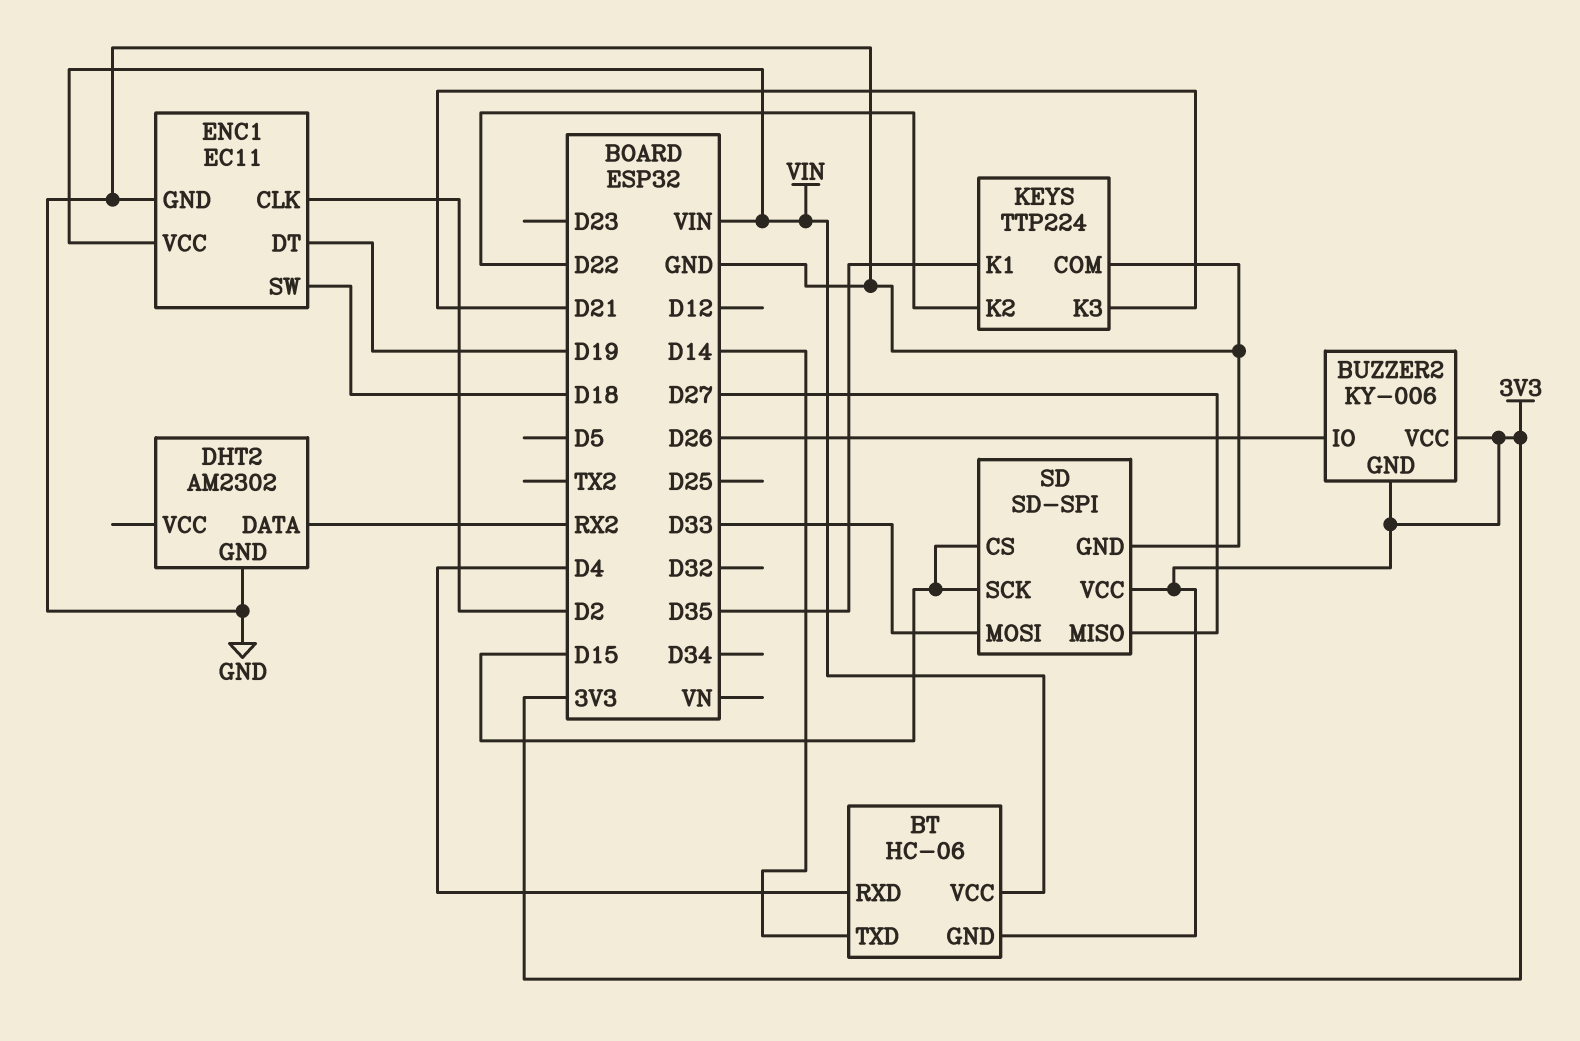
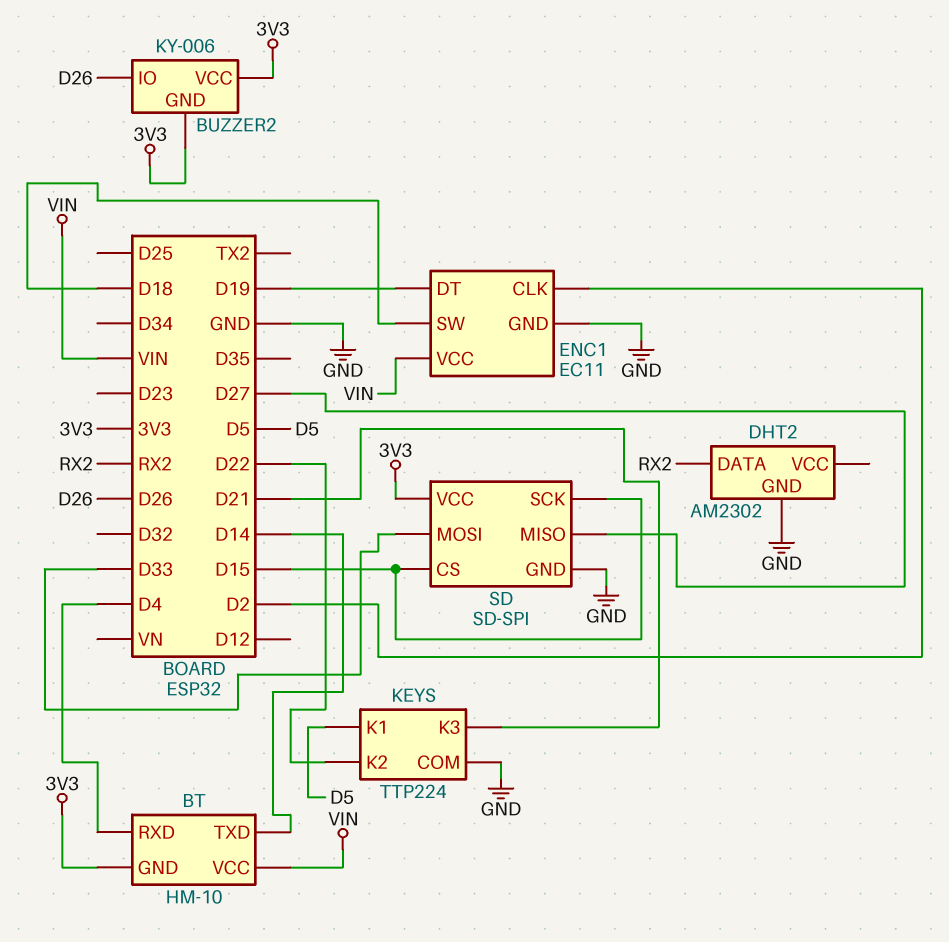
BT: HC-06 -> HM-10
KEYS pin K1: D35 -> D5

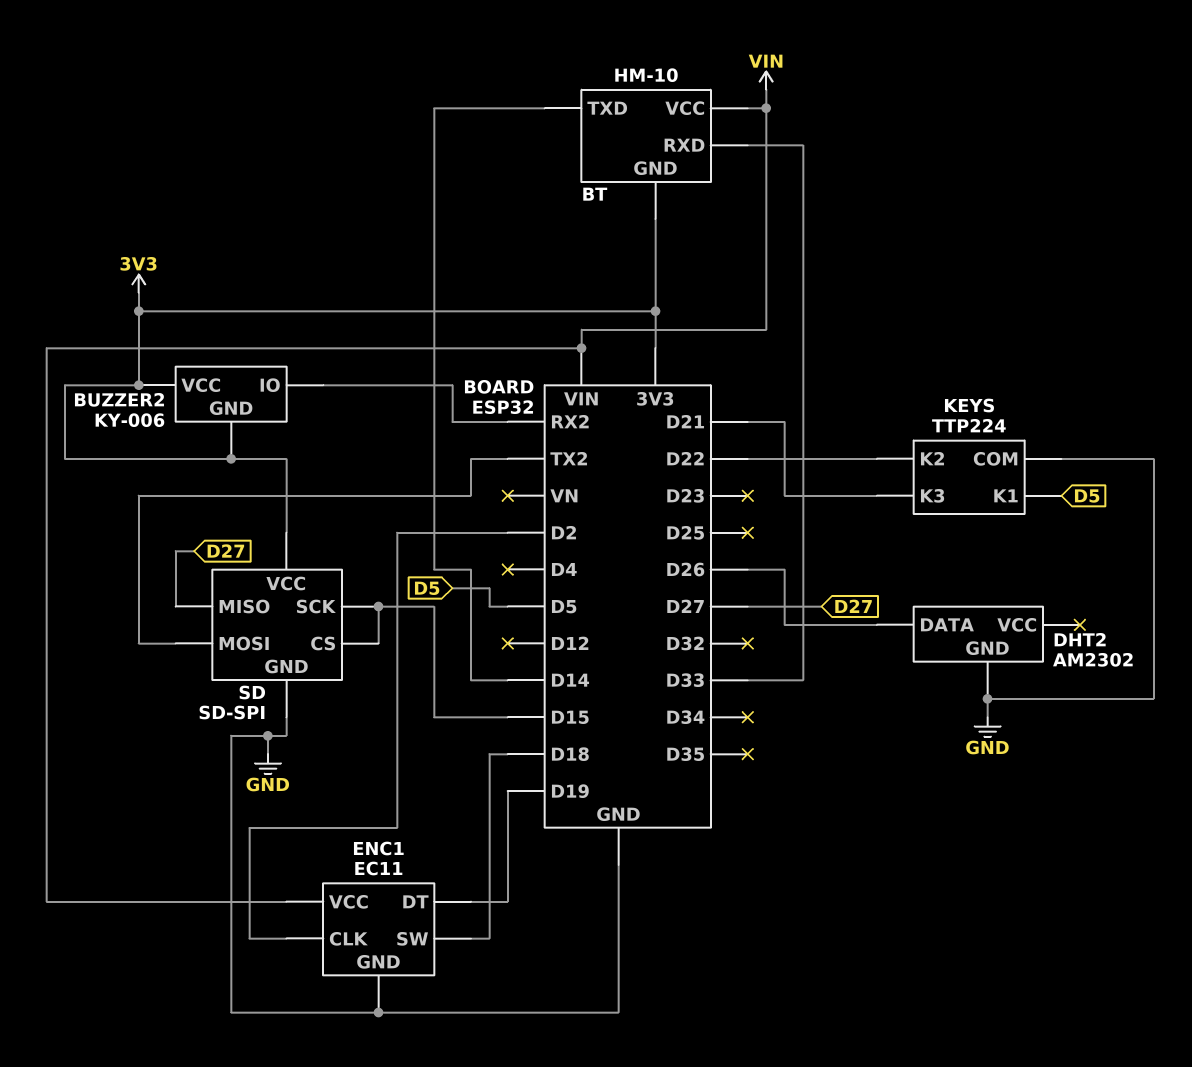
BT pin RXD: D4 -> D33
BUZZER2 pin IO: D26 -> RX2
DHT2 pin DATA: RX2 -> D26
SD pin MOSI: D33 -> TX2

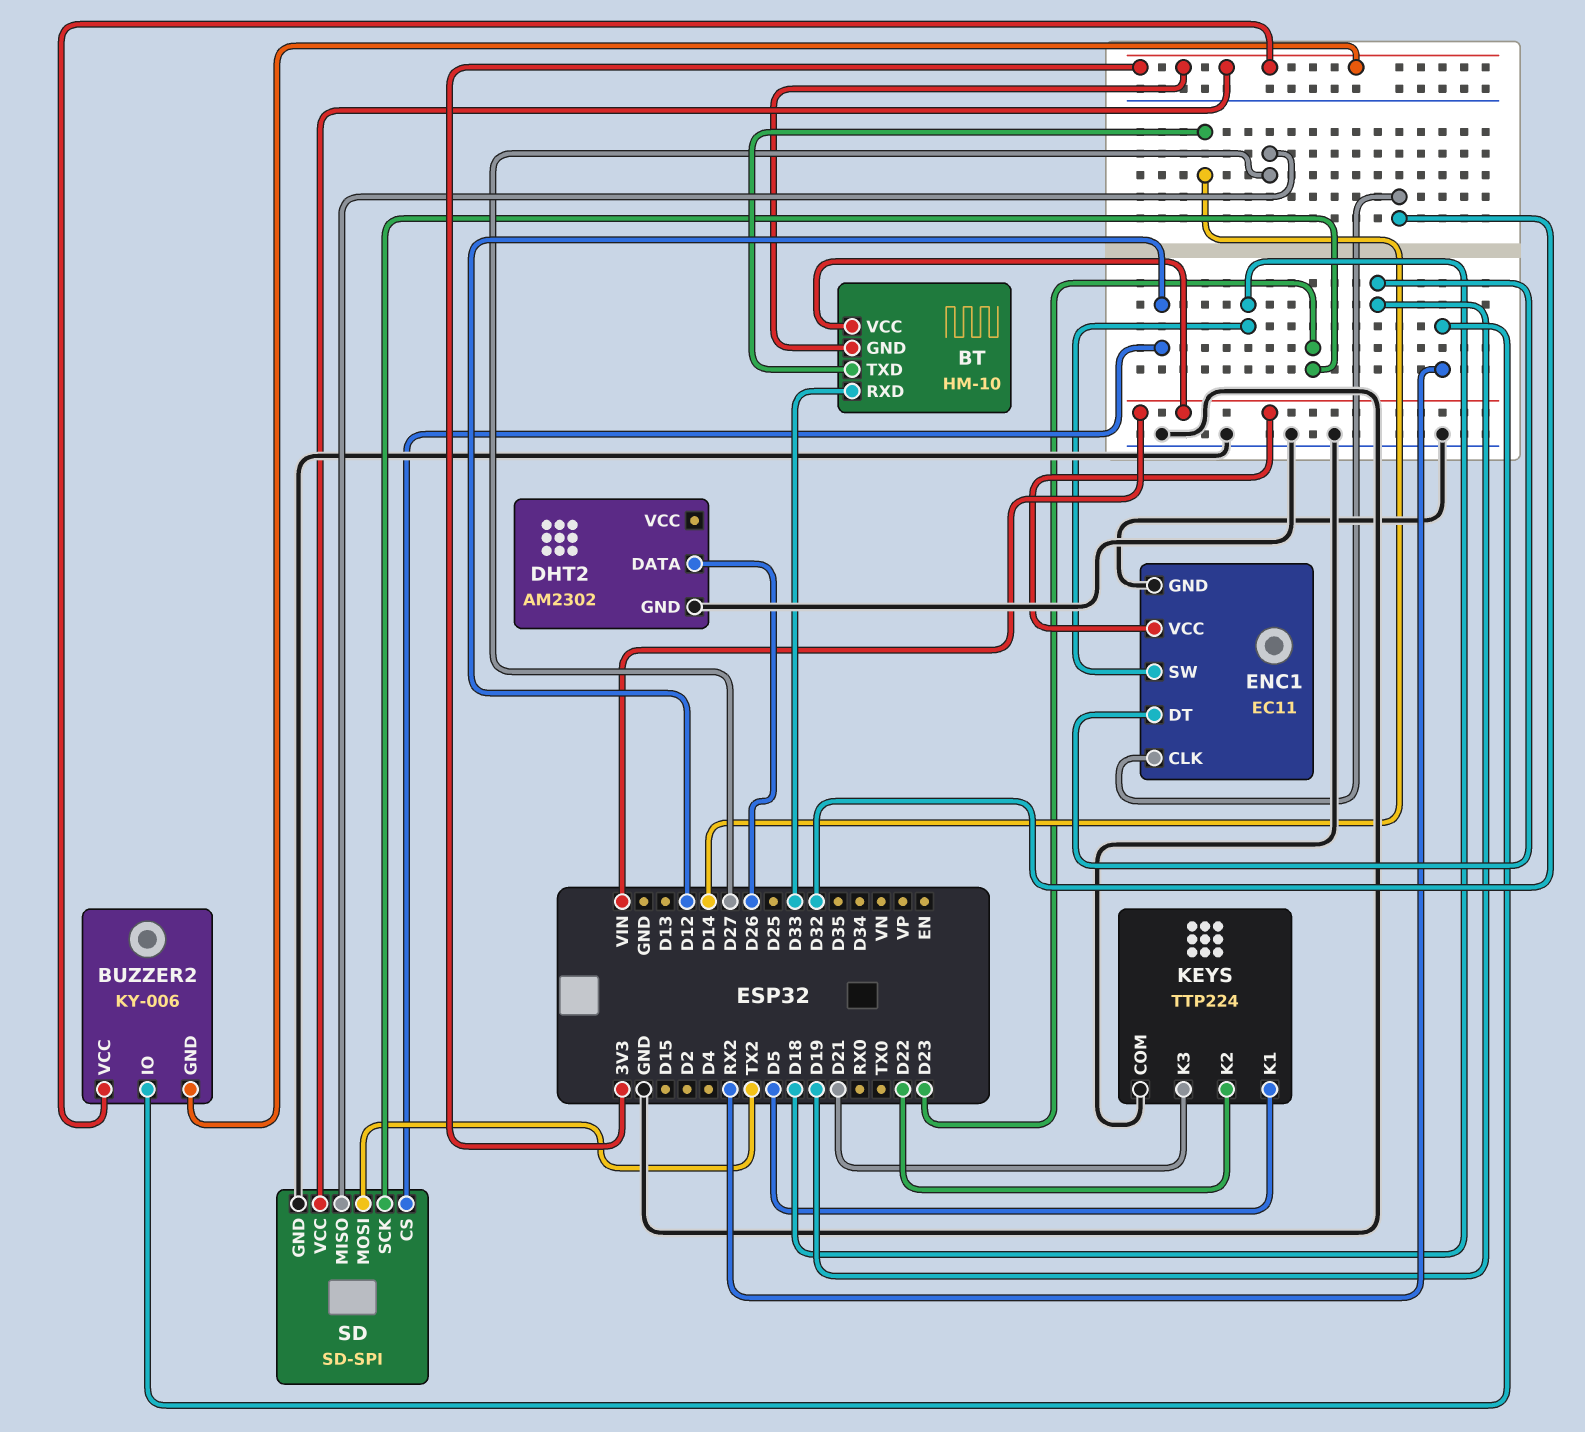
ENC1 pin CLK: D2 -> D32
SD pin CS: D15 -> D12
SD pin SCK: D15 -> D23

